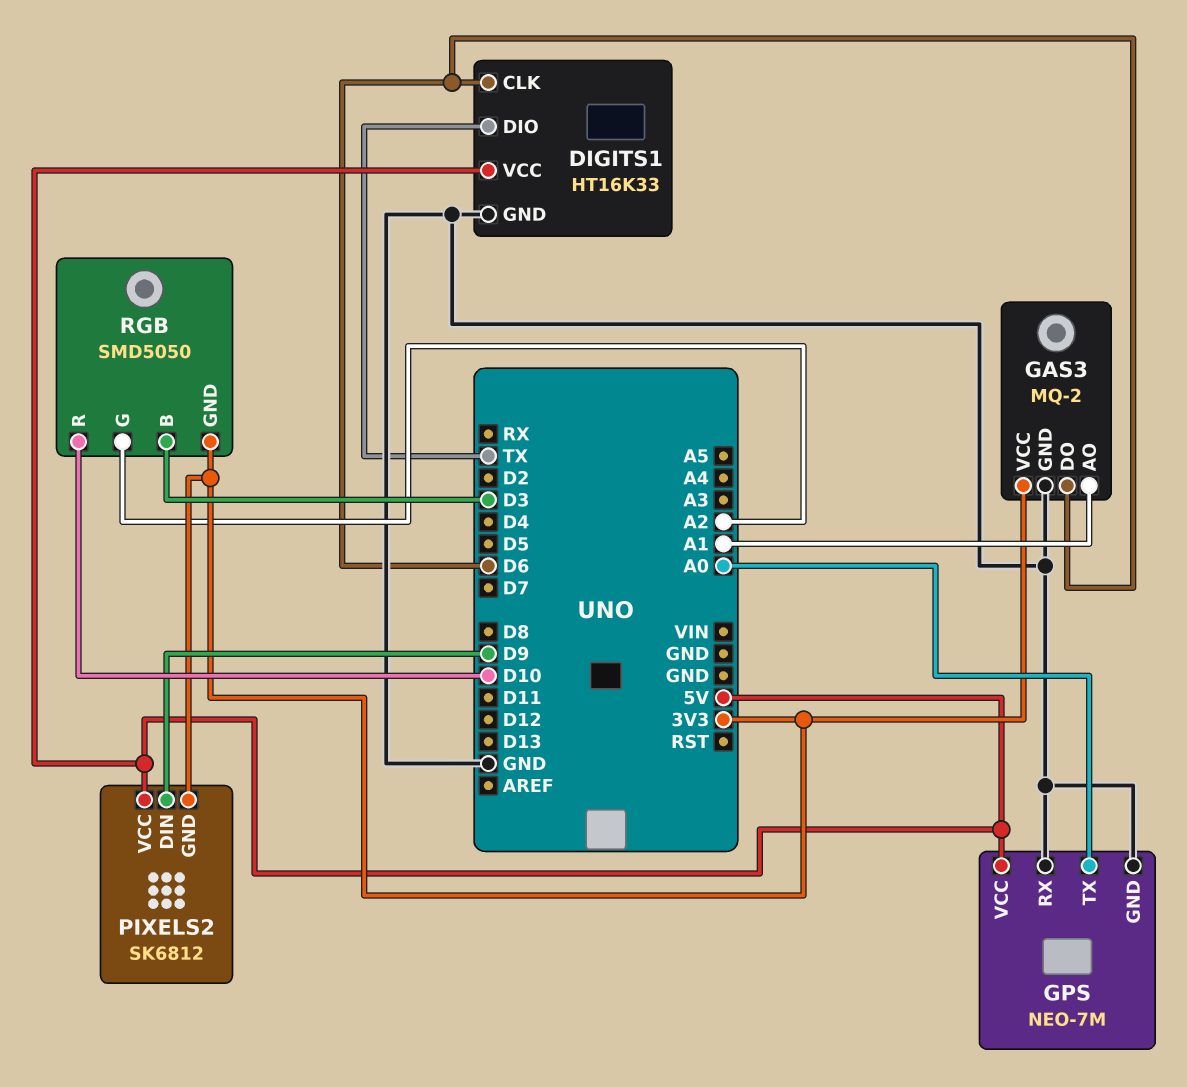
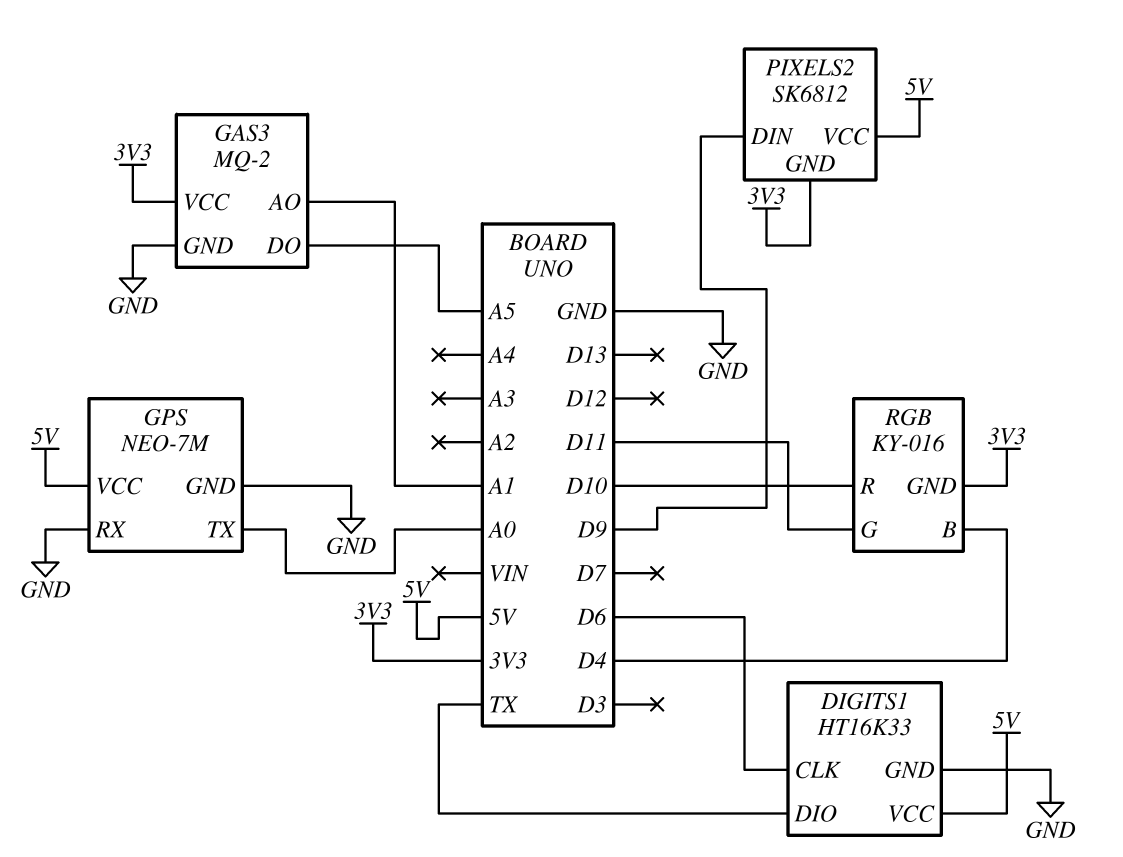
GAS3 pin DO: D6 -> A5
RGB: SMD5050 -> KY-016
RGB pin B: D3 -> D4
RGB pin G: A2 -> D11

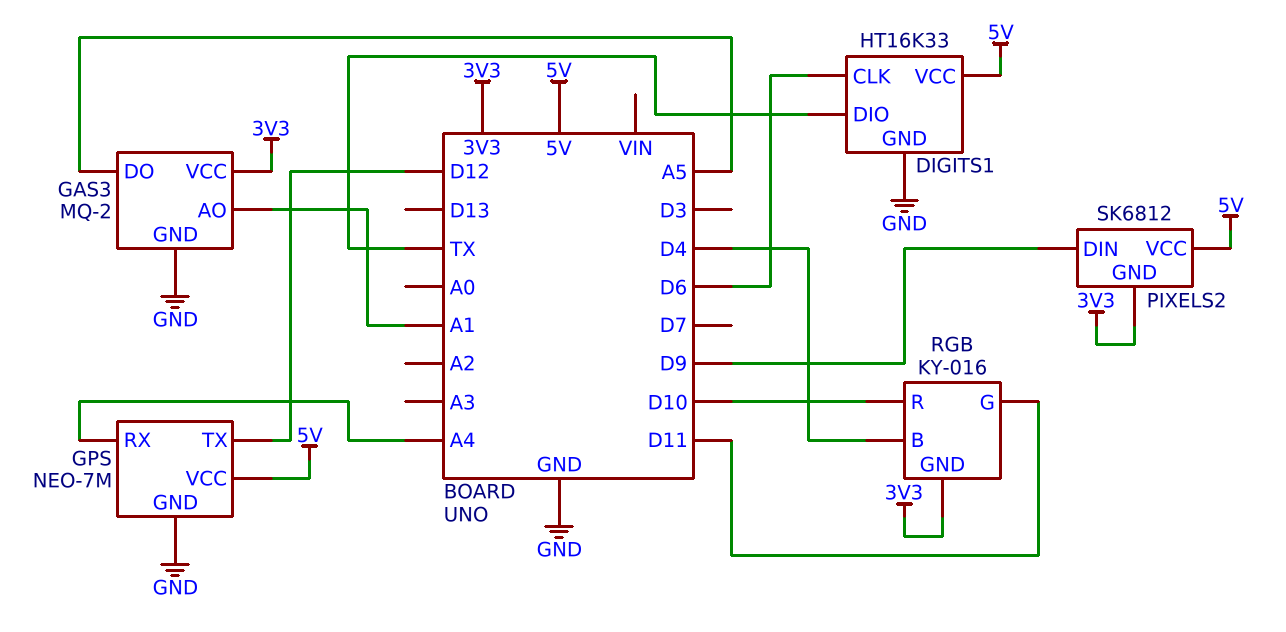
GPS pin RX: GND -> A4
GPS pin TX: A0 -> D12

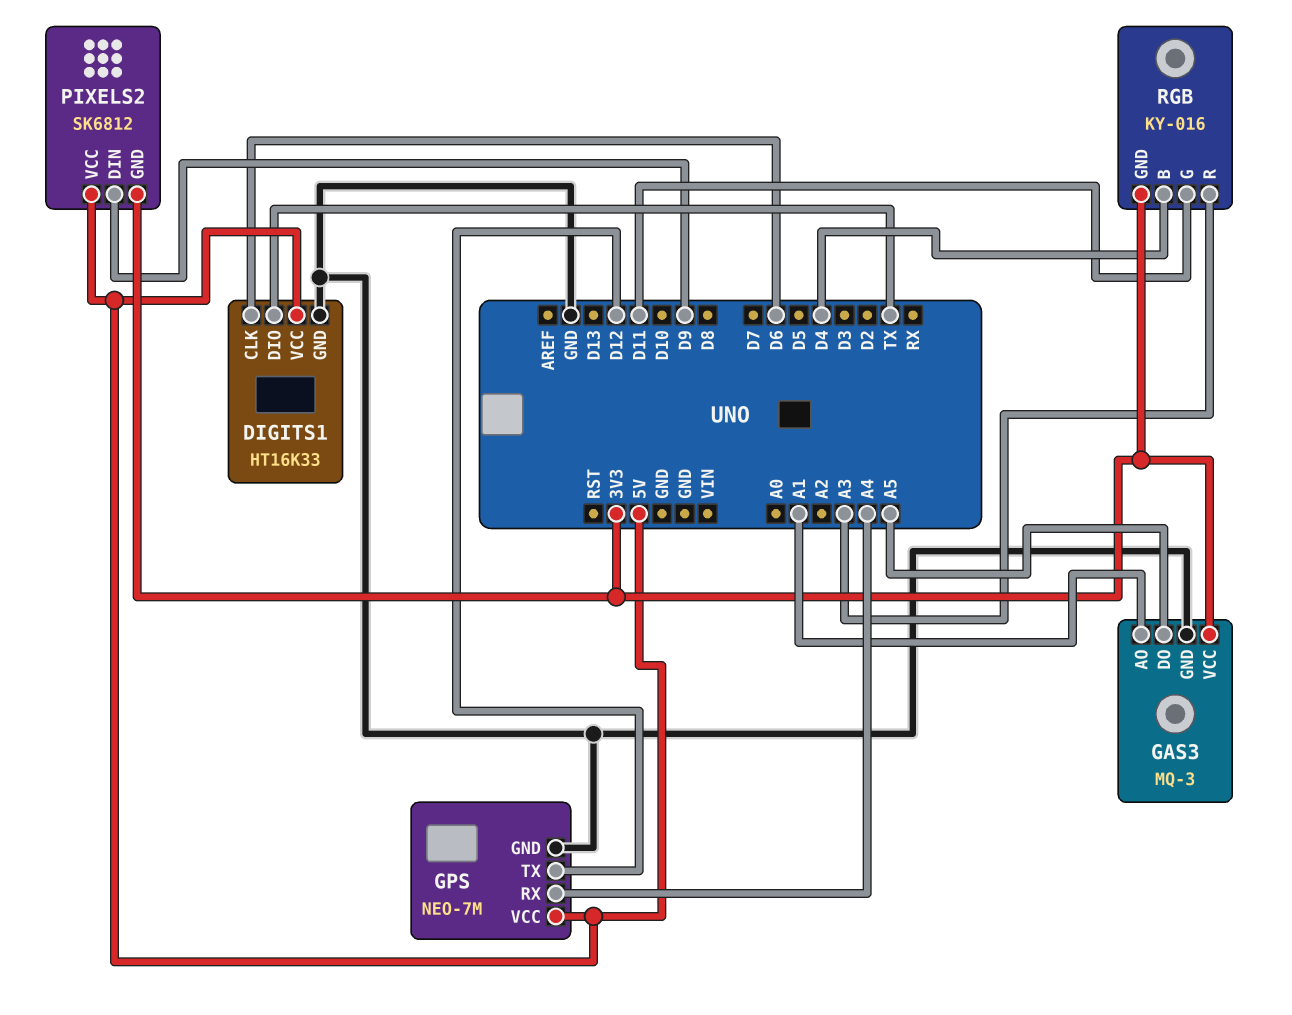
GAS3: MQ-2 -> MQ-3
RGB pin R: D10 -> A3

